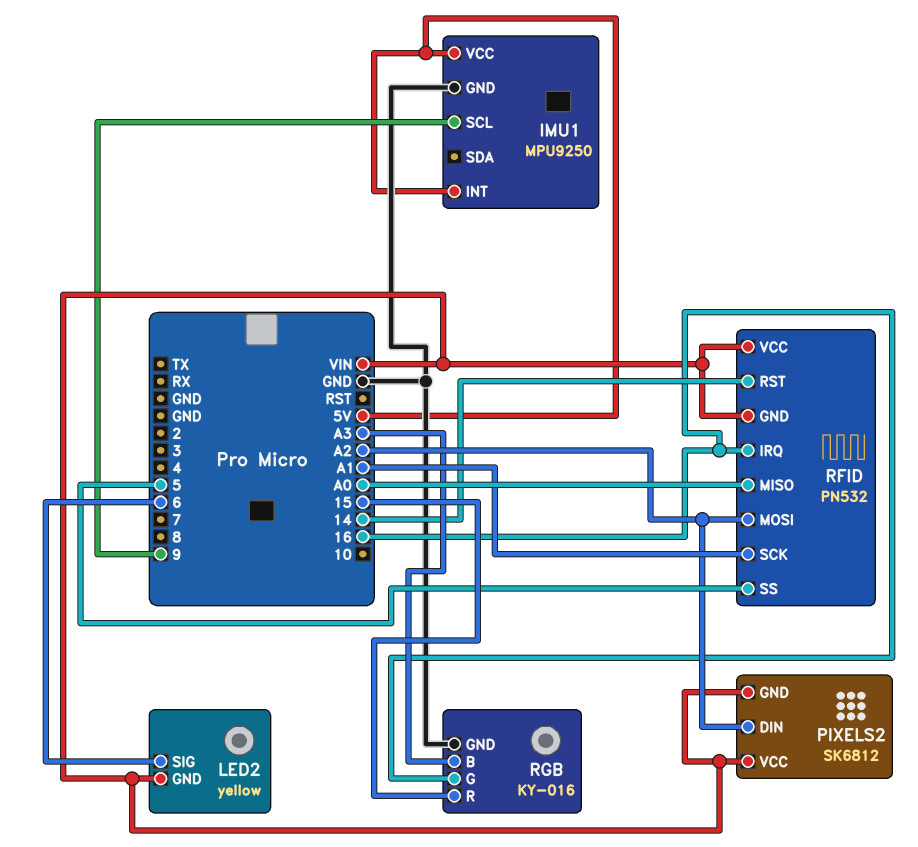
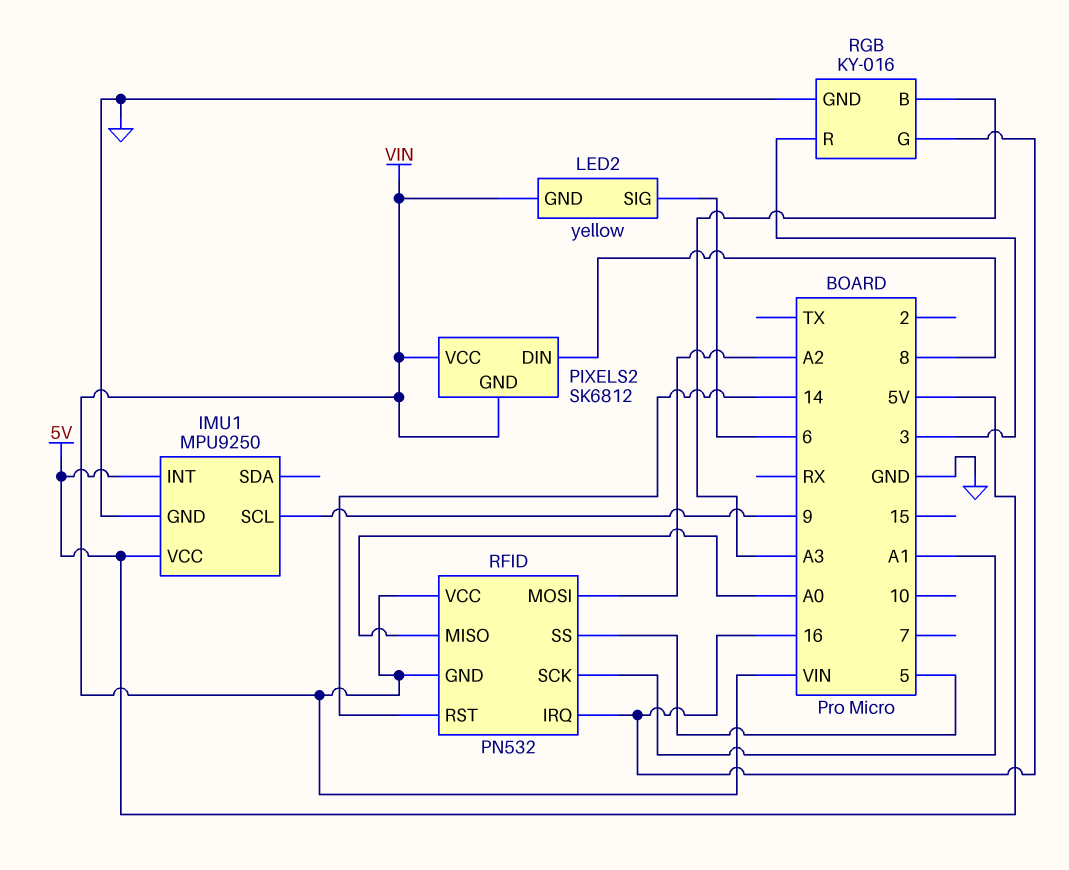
PIXELS2 pin DIN: A2 -> 8
RGB pin R: 15 -> 3

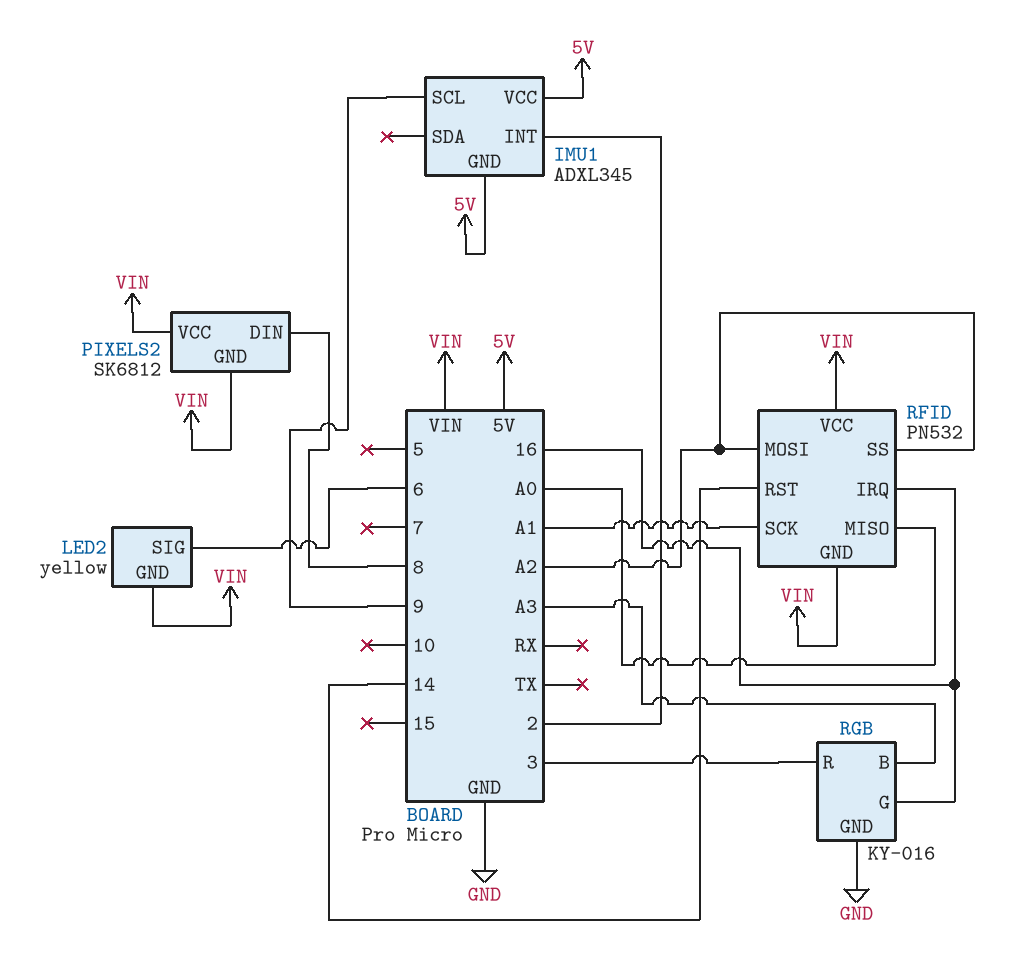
IMU1: MPU9250 -> ADXL345
IMU1 pin GND: GND -> 5V
IMU1 pin INT: 5V -> 2
RFID pin SS: 5 -> A2

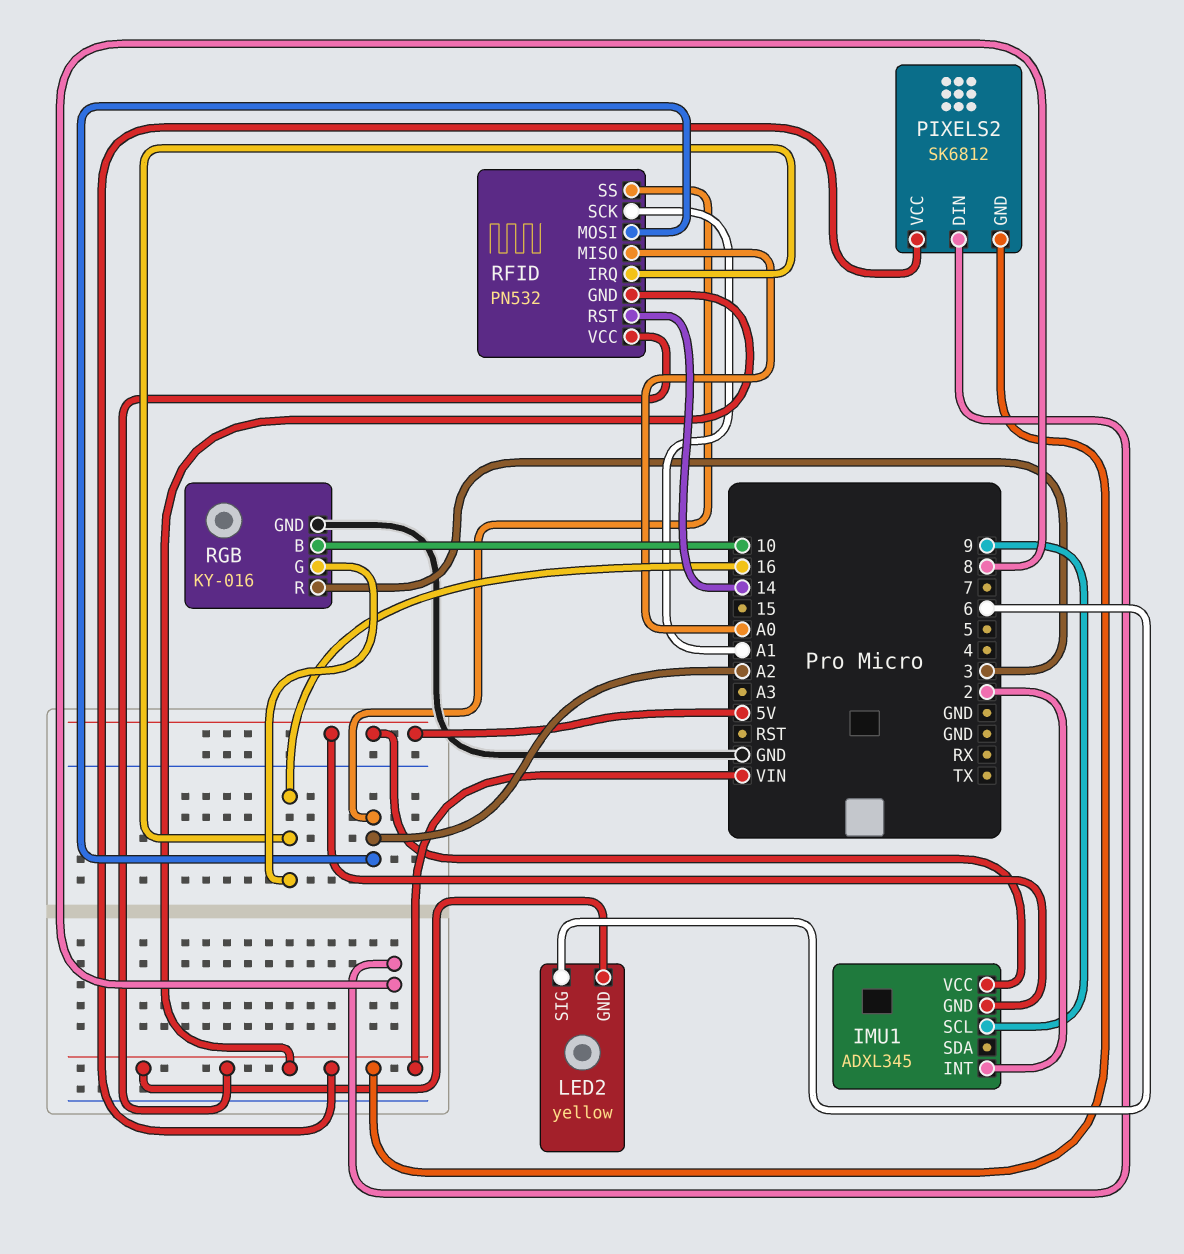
RGB pin B: A3 -> 10

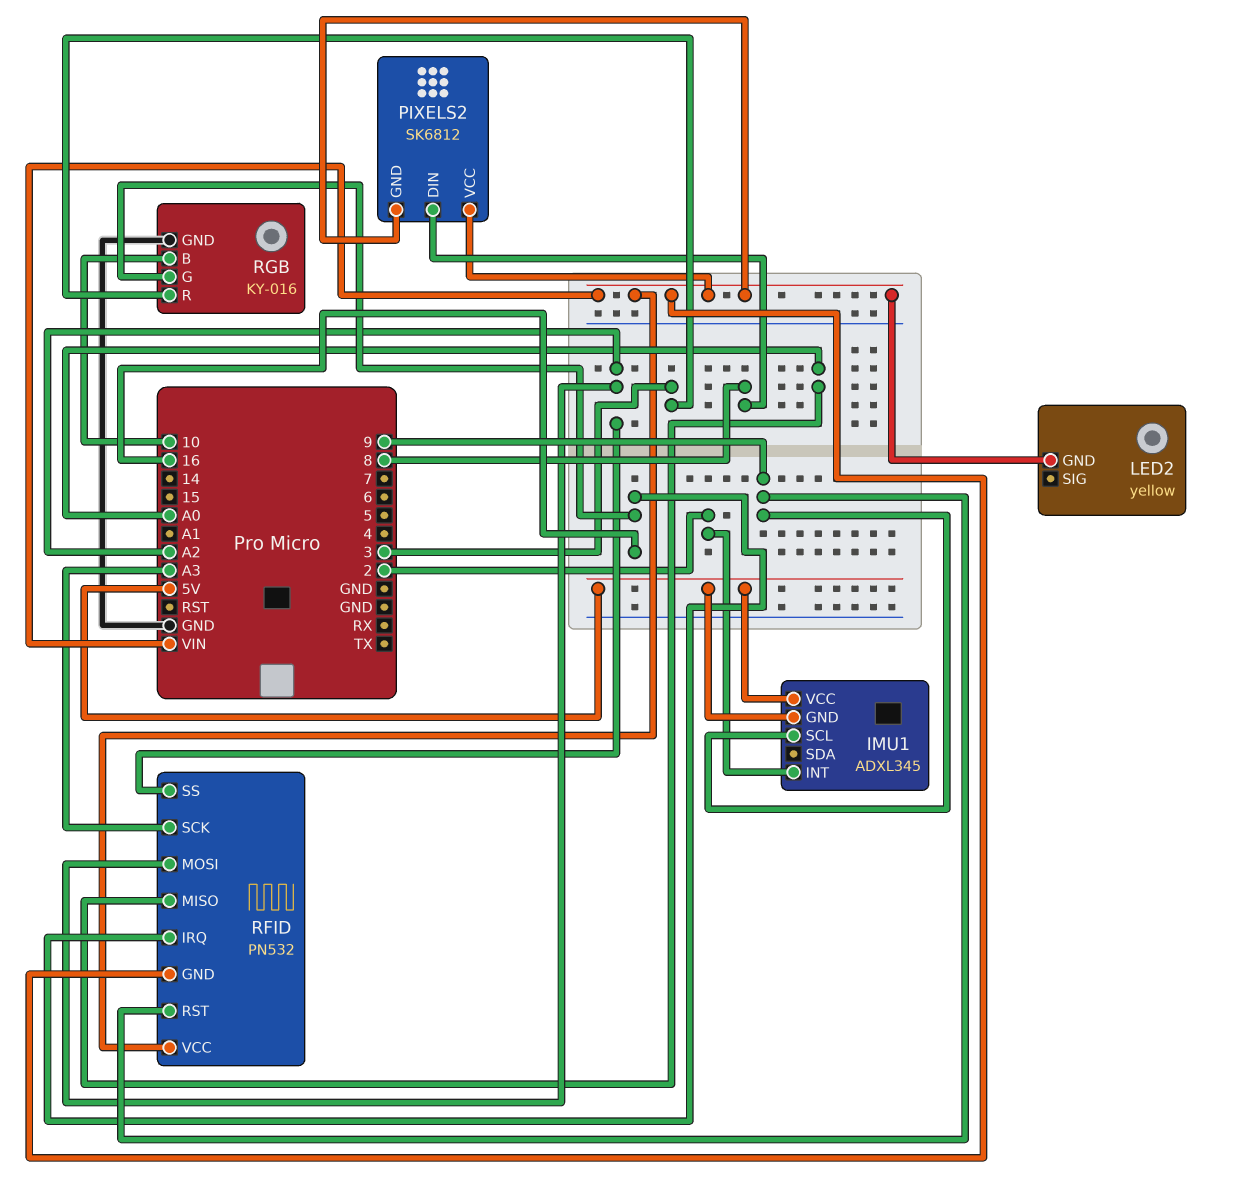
LED2 pin SIG: 6 -> none
RFID pin RST: 14 -> 9
RFID pin SCK: A1 -> A3

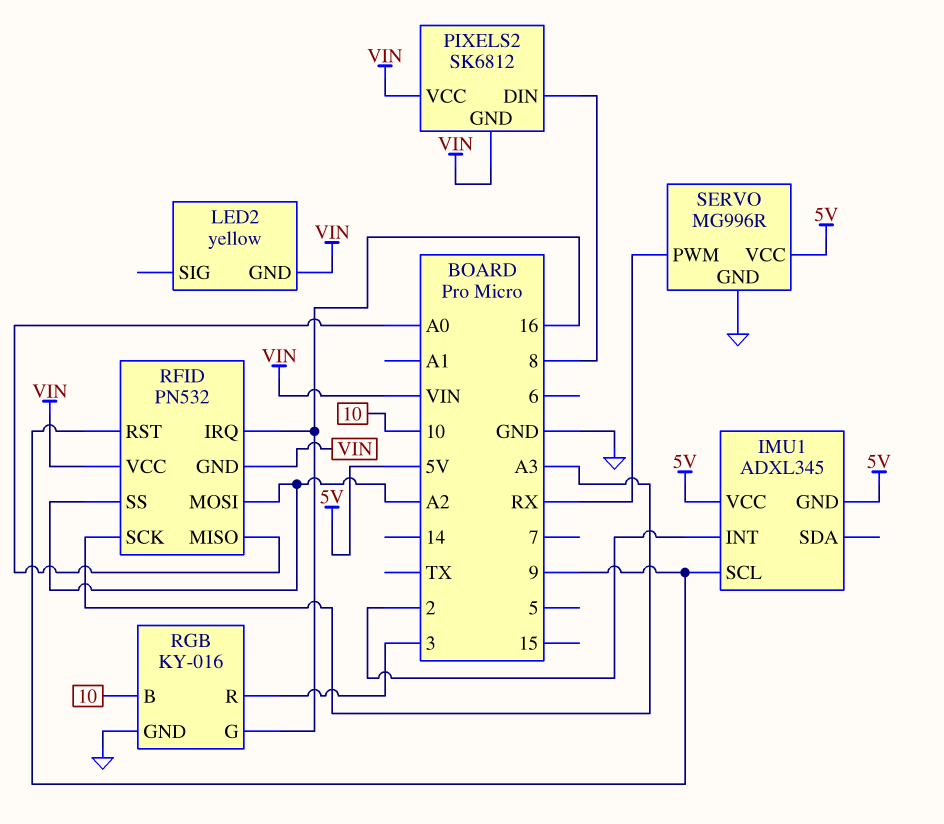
SERVO: none -> MG996R
SERVO pin GND: none -> GND
SERVO pin PWM: none -> RX
SERVO pin VCC: none -> 5V

